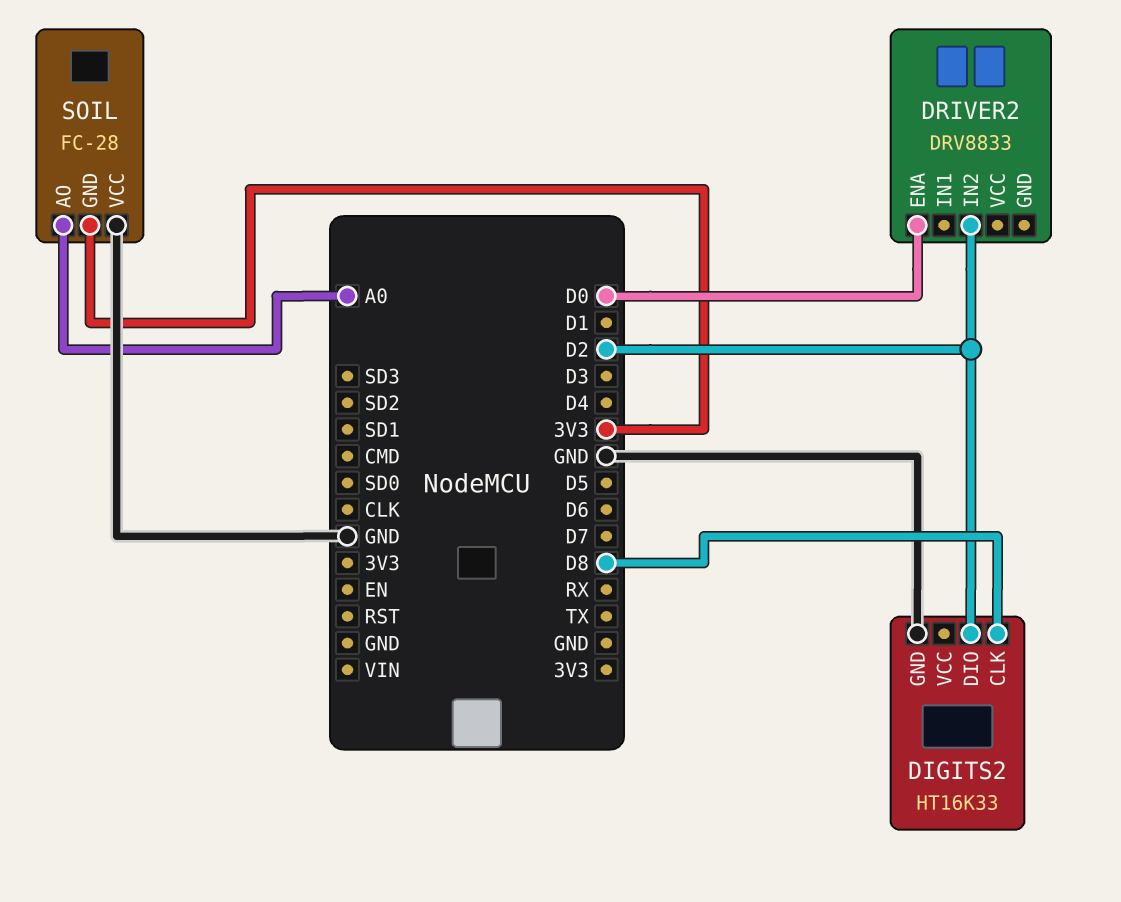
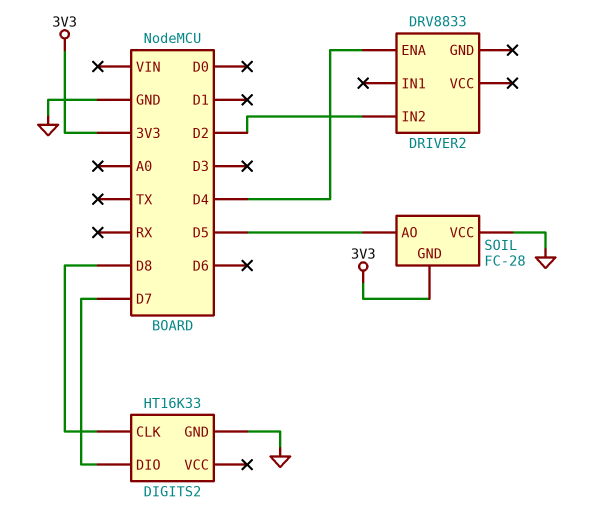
DIGITS2 pin DIO: D2 -> D7
DRIVER2 pin ENA: D0 -> D4
SOIL pin AO: A0 -> D5

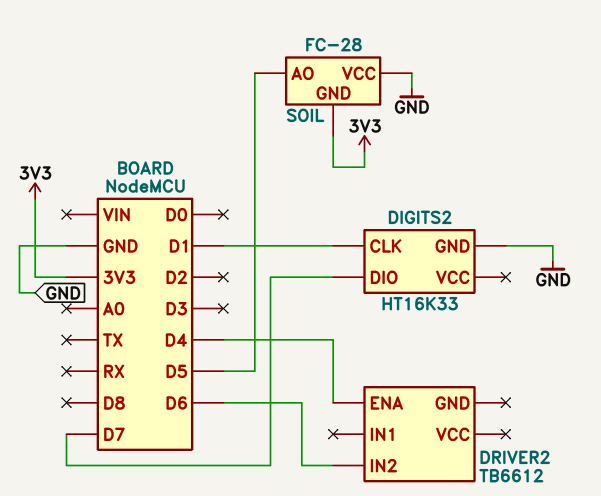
DIGITS2 pin CLK: D8 -> D1
DRIVER2: DRV8833 -> TB6612
DRIVER2 pin IN2: D2 -> D6

